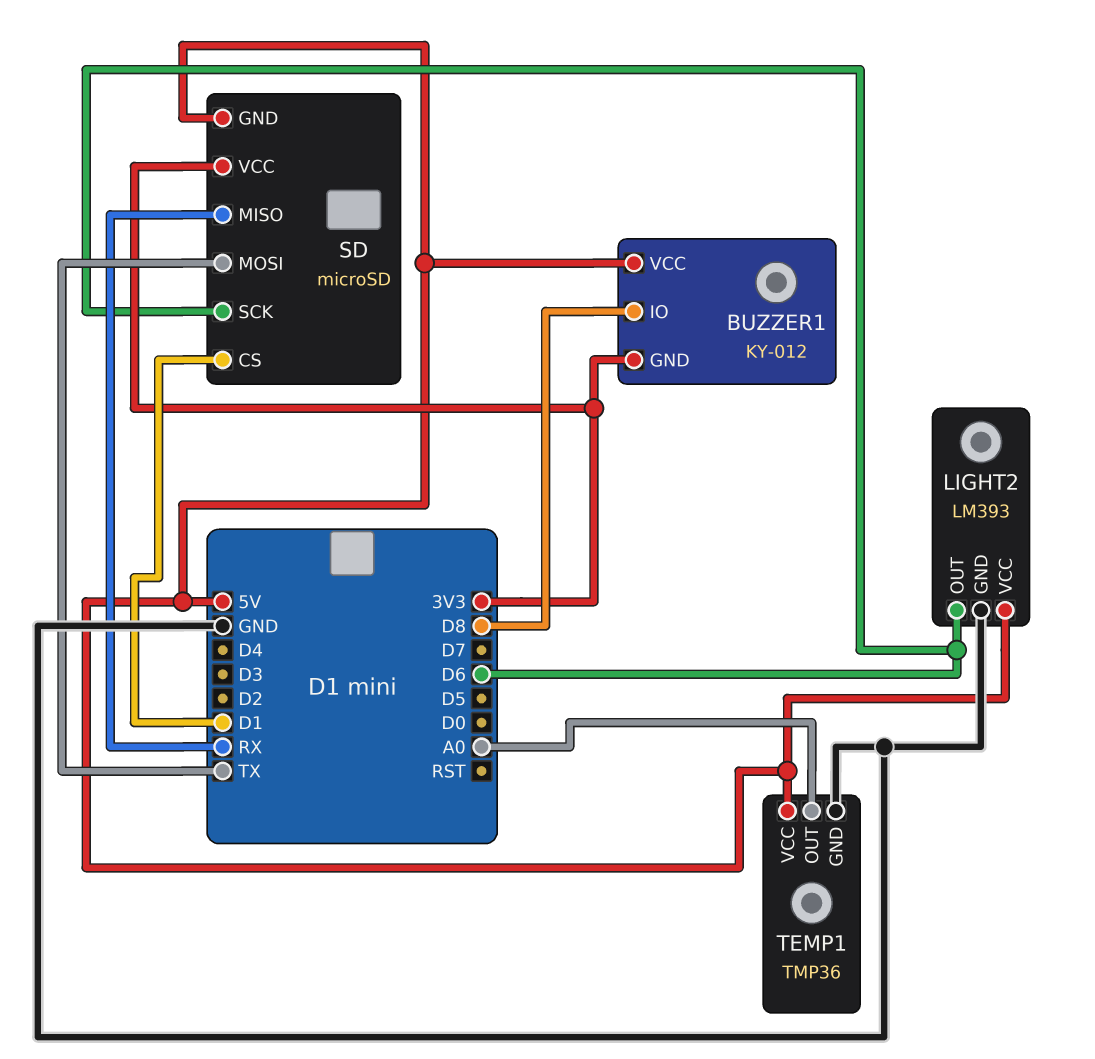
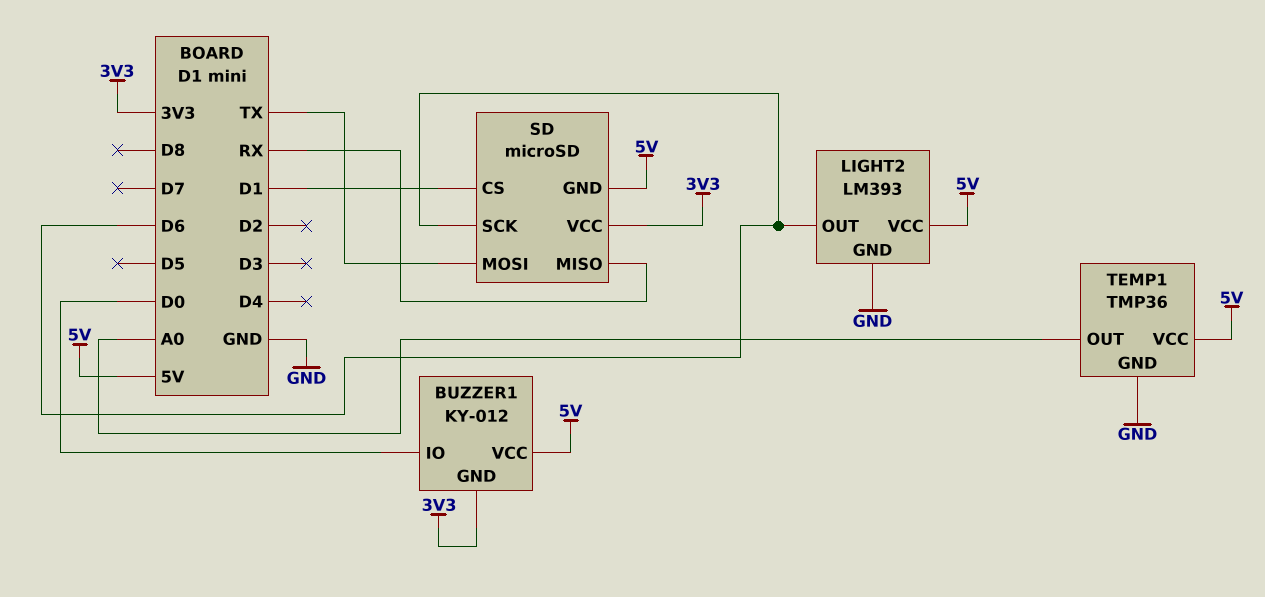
BUZZER1 pin IO: D8 -> D0

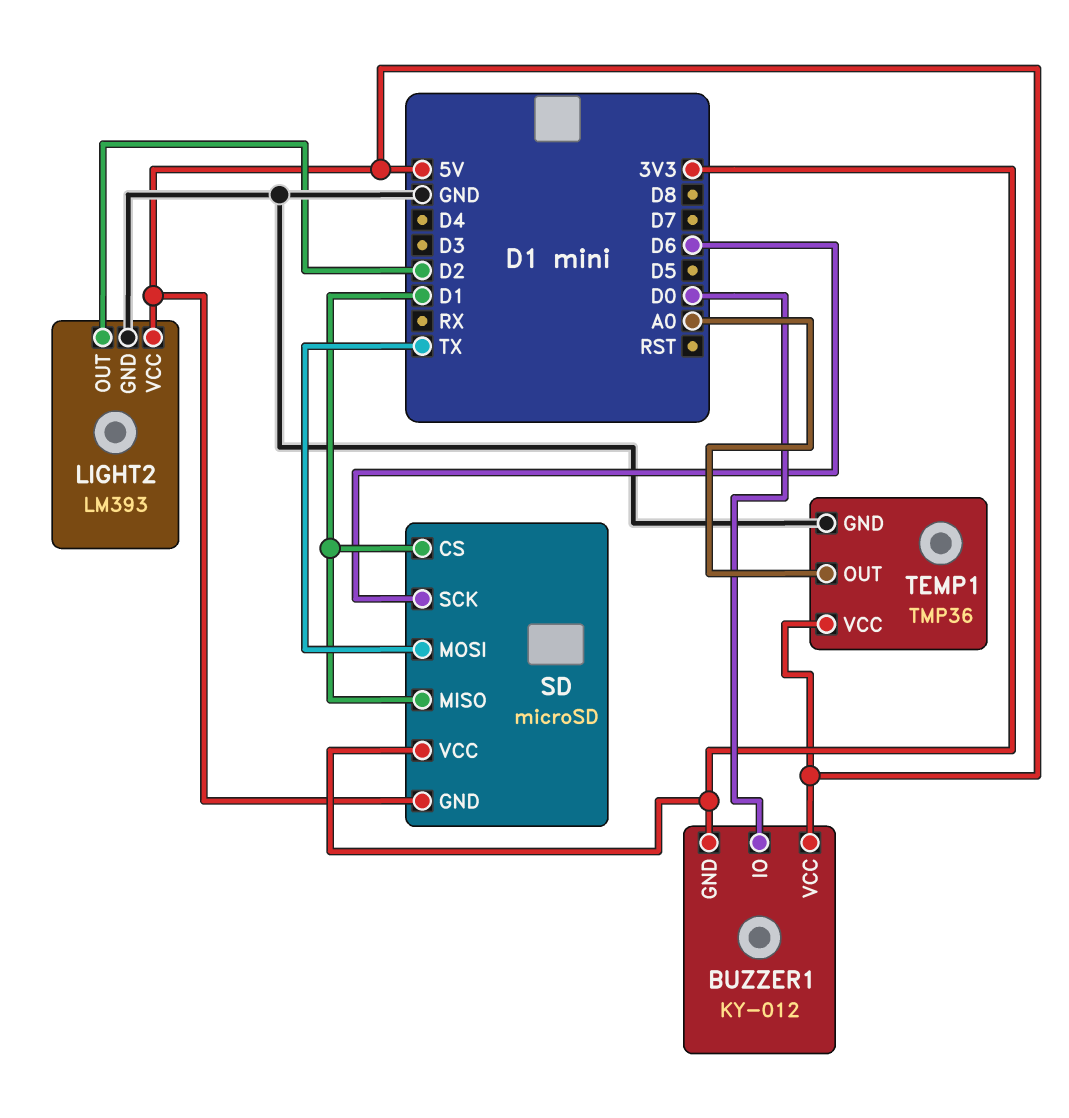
LIGHT2 pin OUT: D6 -> D2
SD pin MISO: RX -> D1

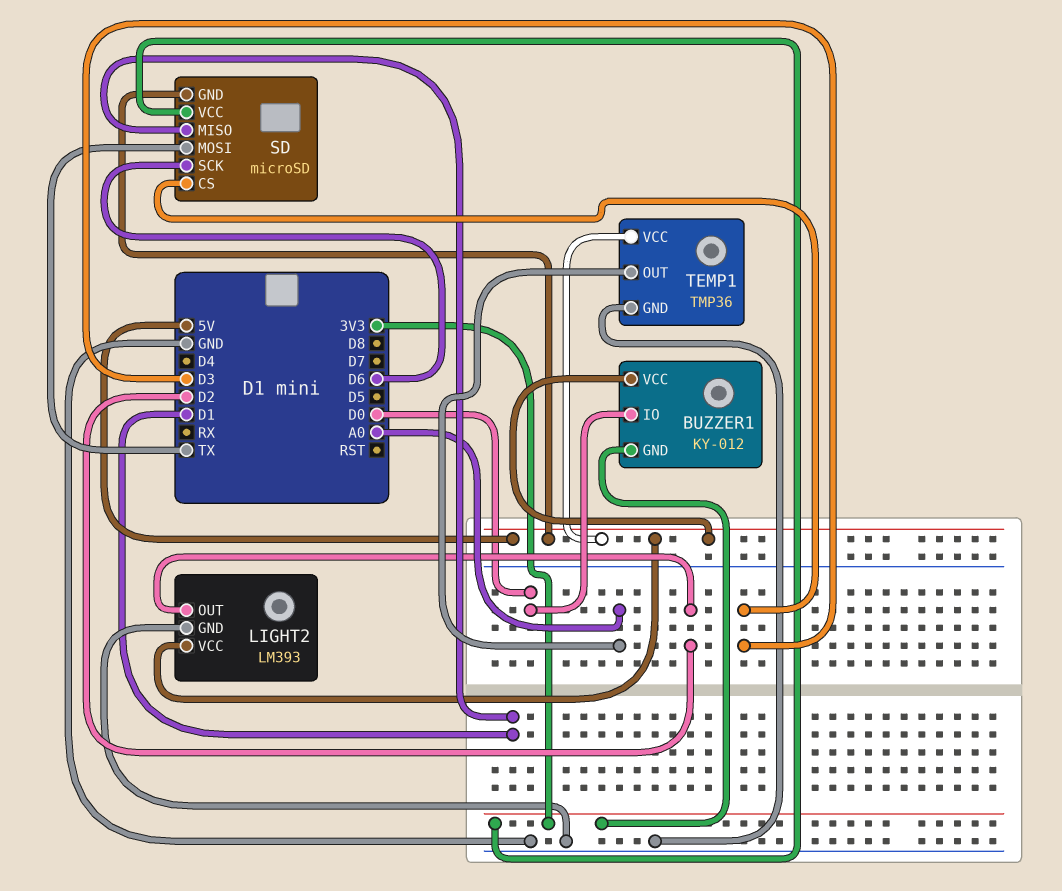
SD pin CS: D1 -> D3

